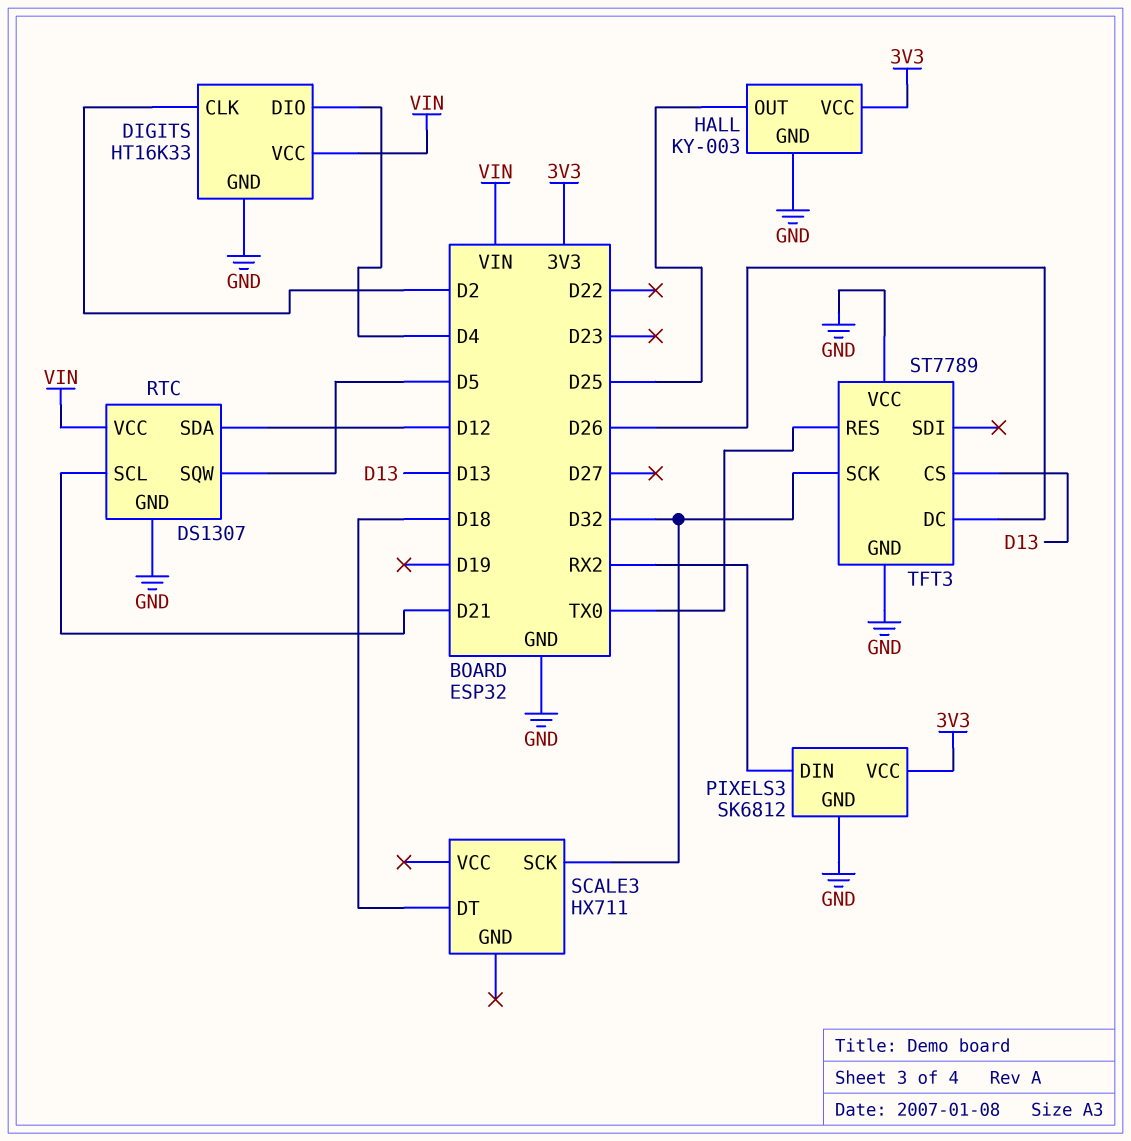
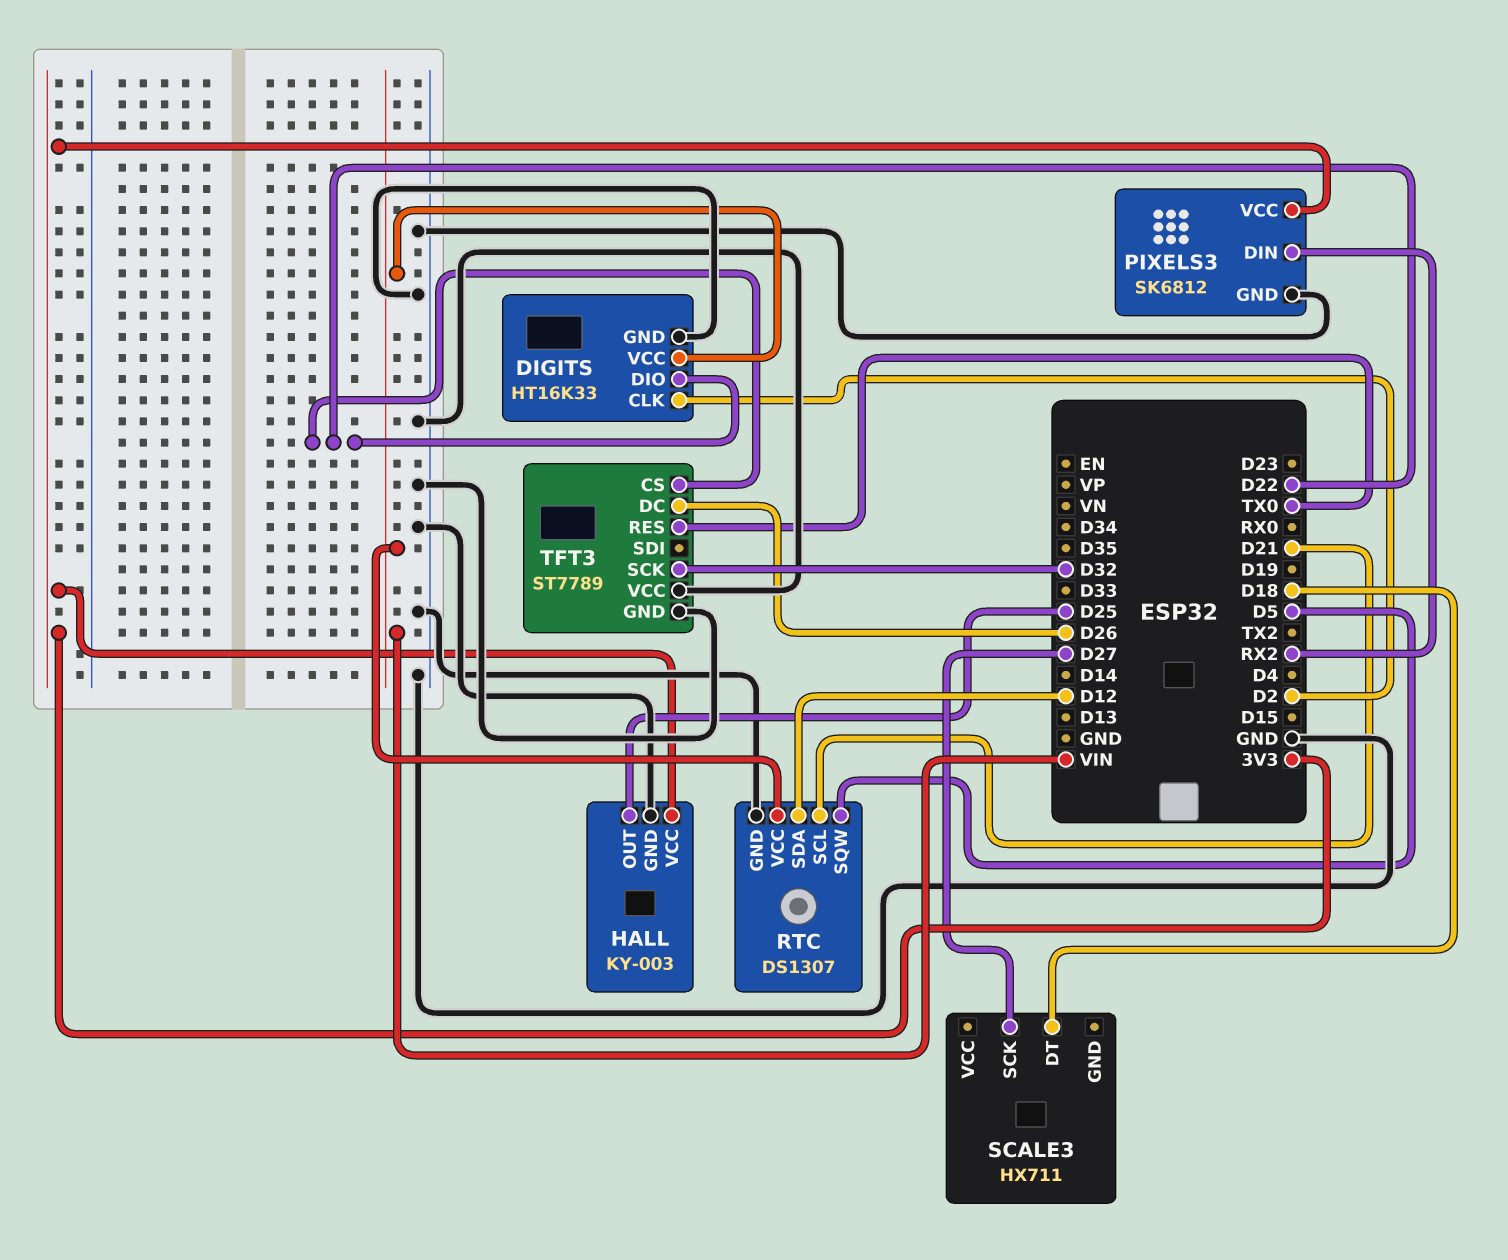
DIGITS pin DIO: D4 -> D22
SCALE3 pin SCK: D32 -> D27
TFT3 pin CS: D13 -> D22

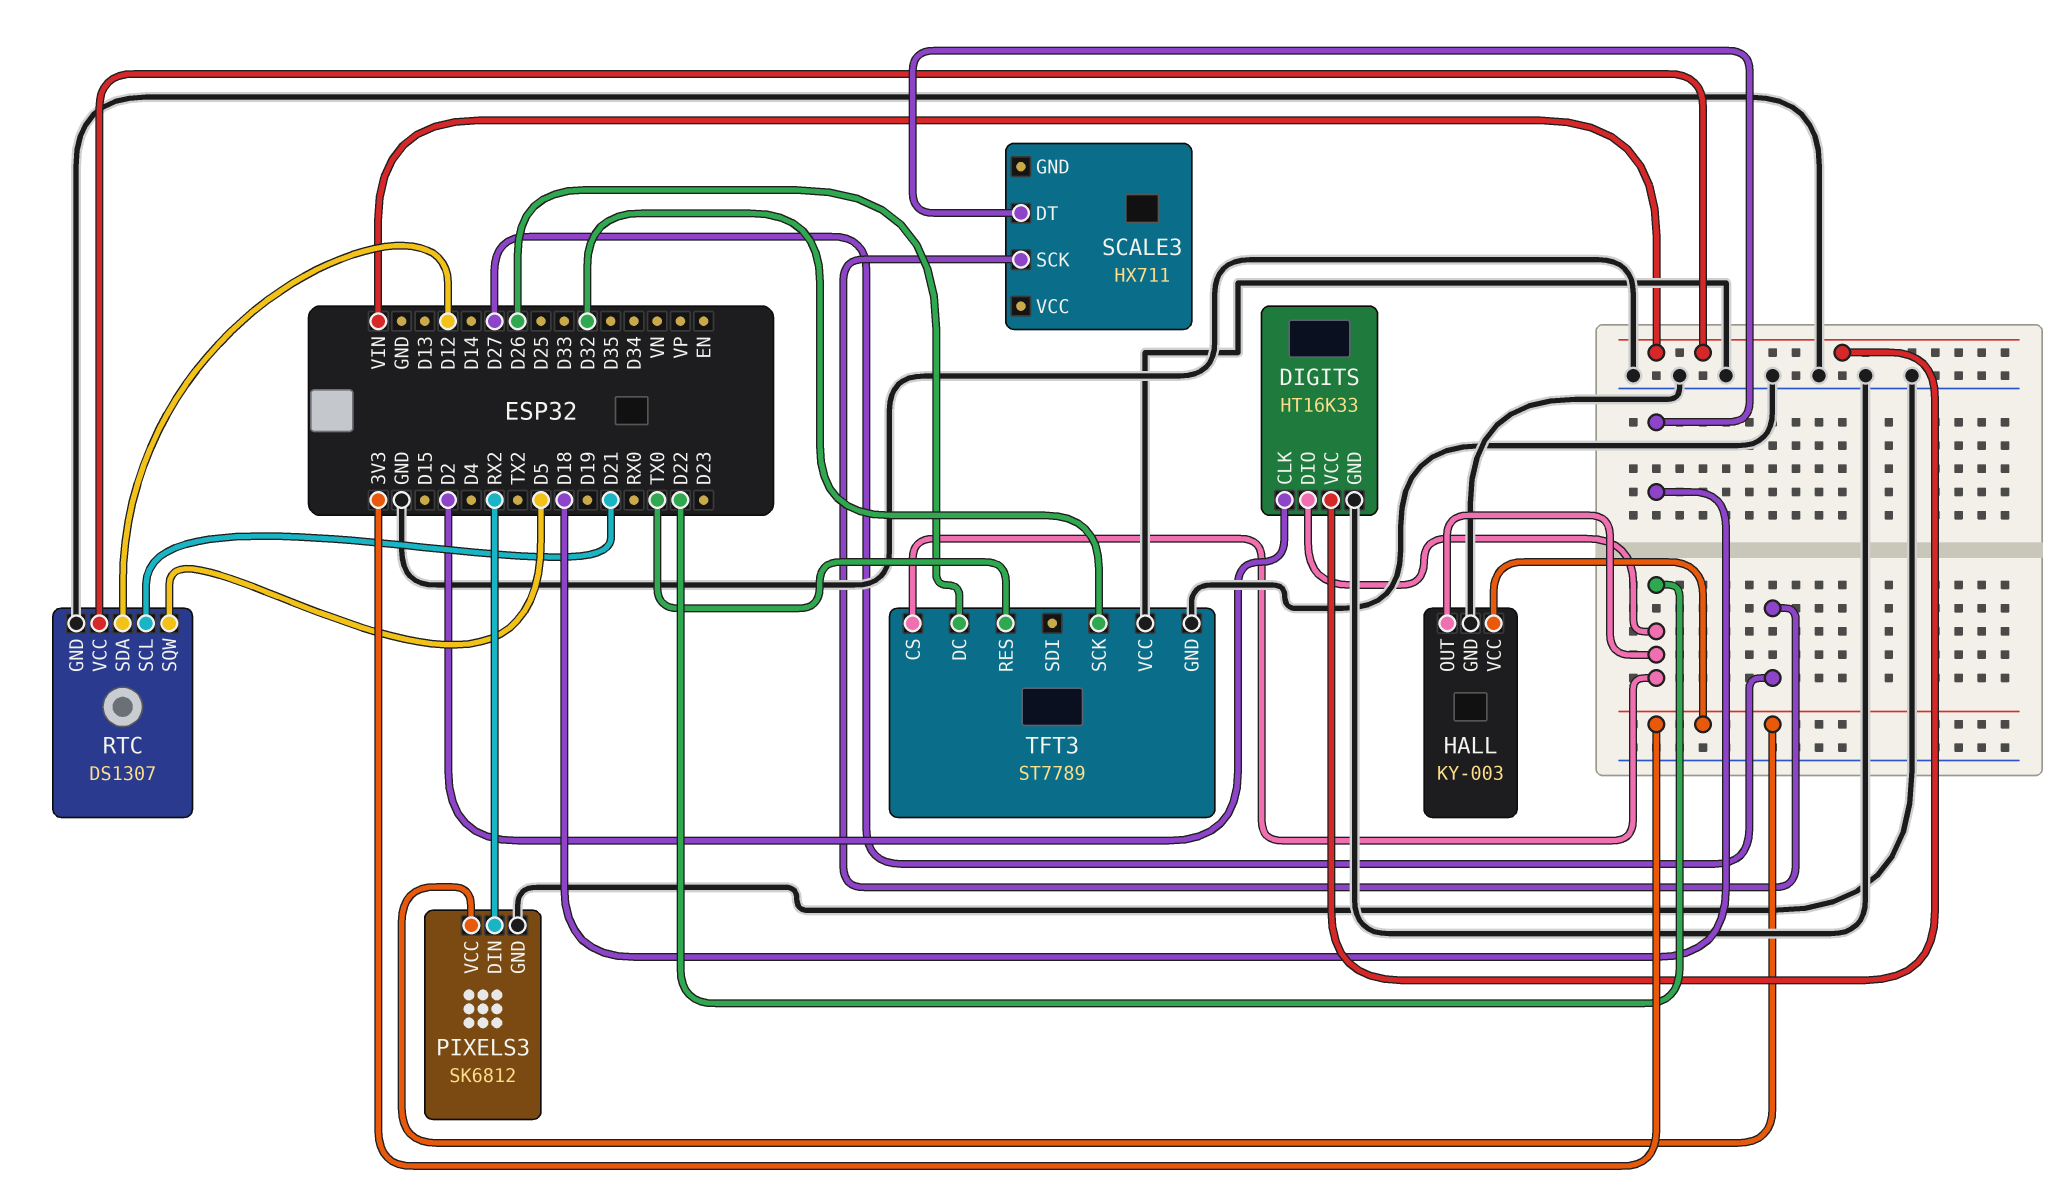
HALL pin OUT: D25 -> D22

